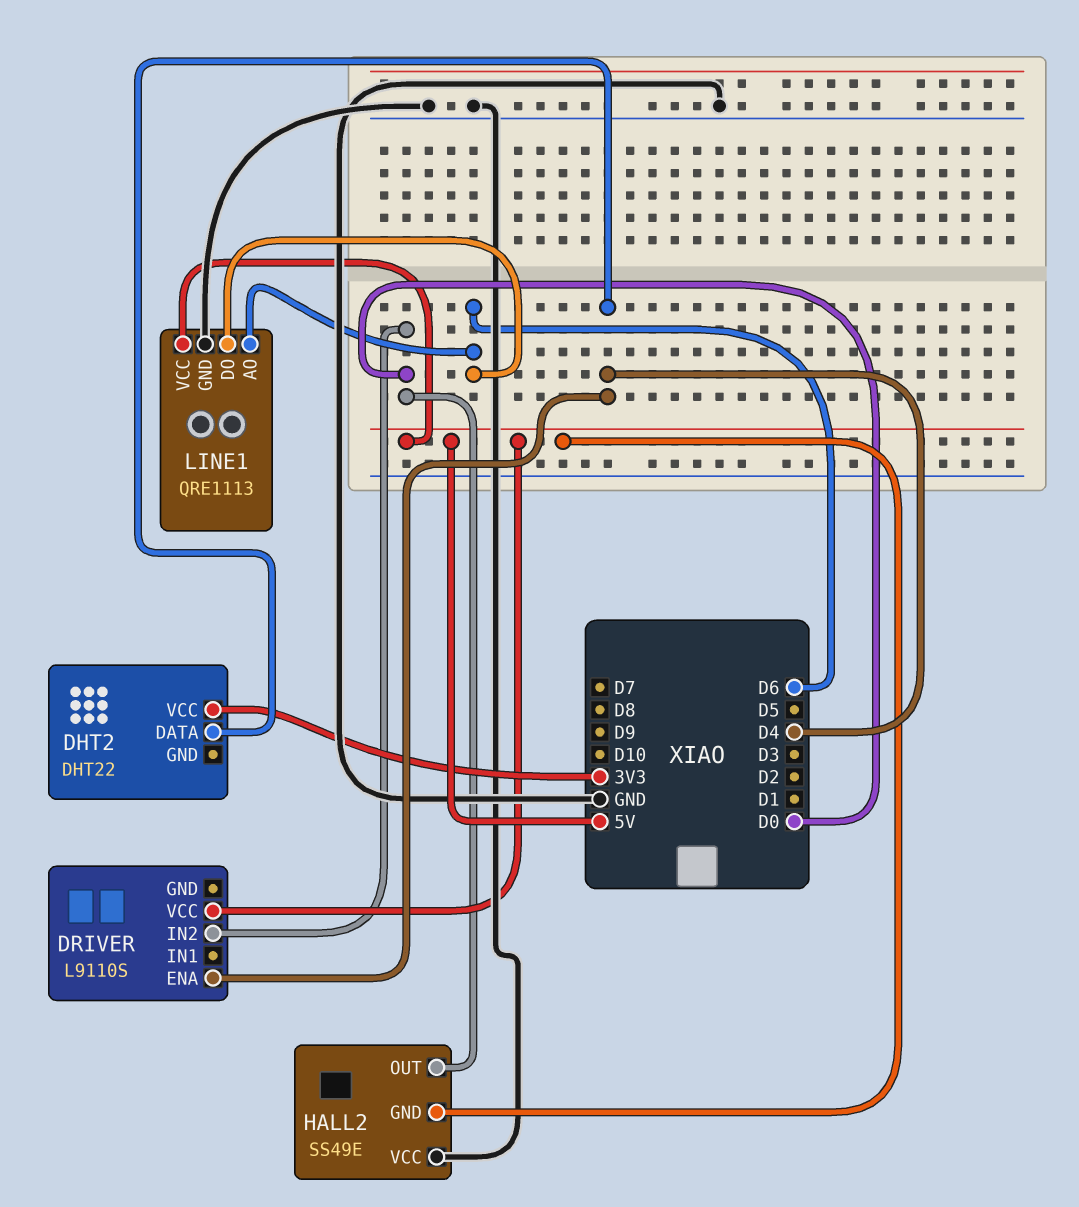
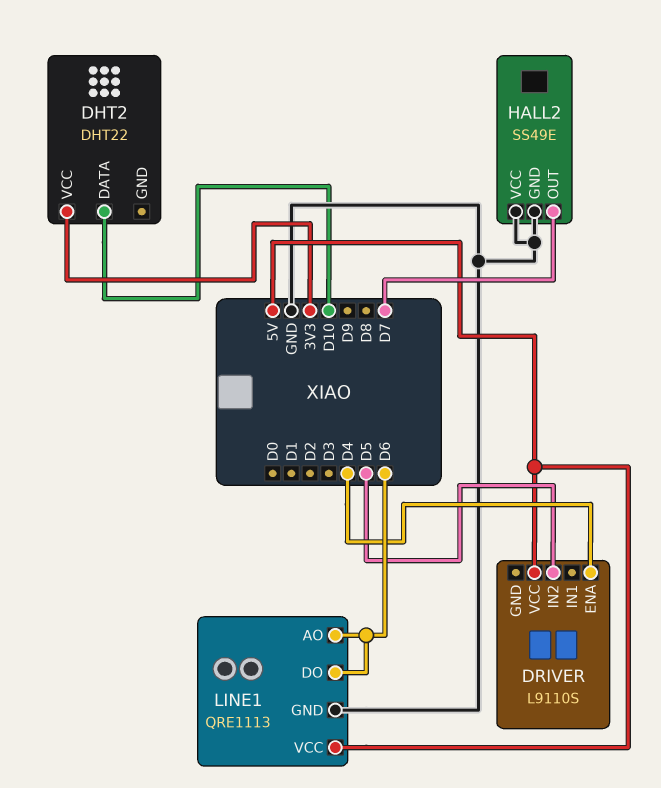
DHT2 pin DATA: D4 -> D10
DRIVER pin IN2: D0 -> D5
HALL2 pin GND: 5V -> GND
HALL2 pin OUT: D0 -> D7

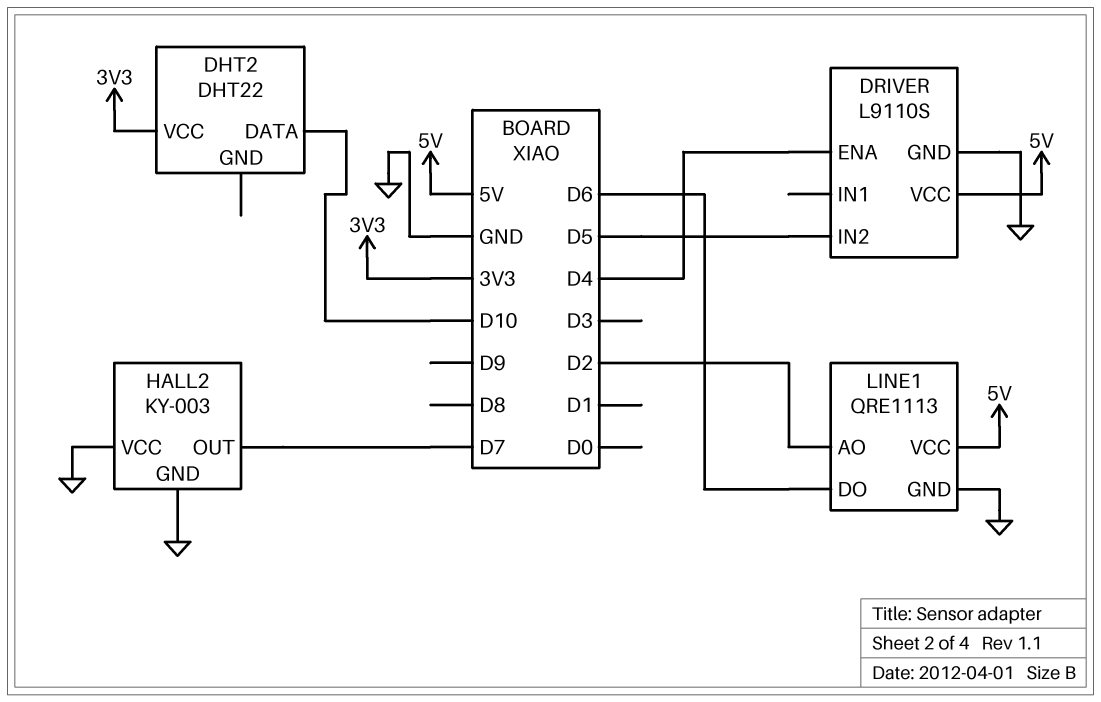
DRIVER pin GND: none -> GND
HALL2: SS49E -> KY-003
LINE1 pin AO: D6 -> D2

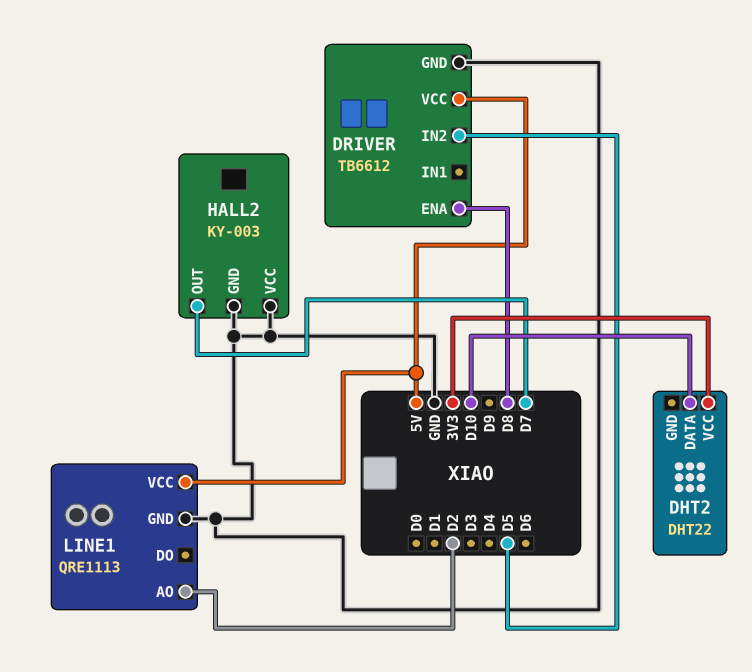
DRIVER: L9110S -> TB6612
DRIVER pin ENA: D4 -> D8
LINE1 pin DO: D6 -> none

